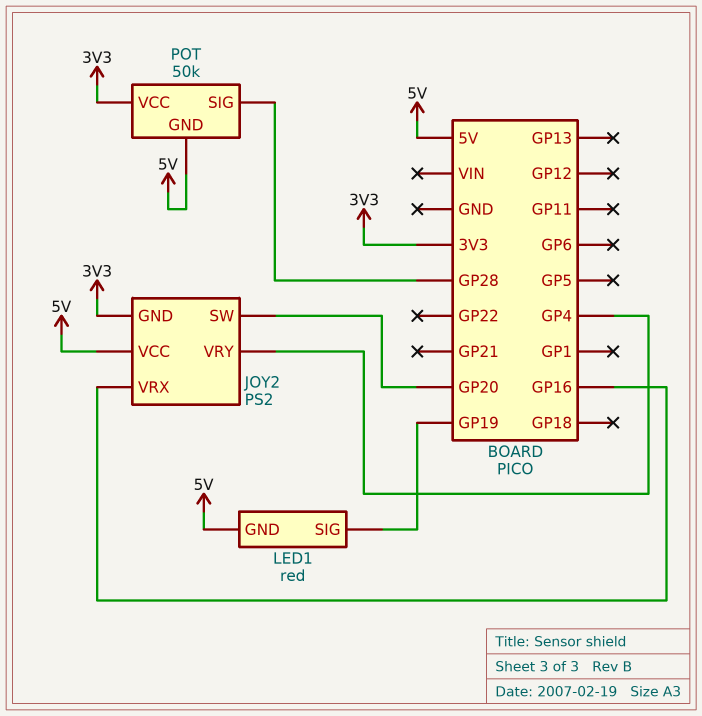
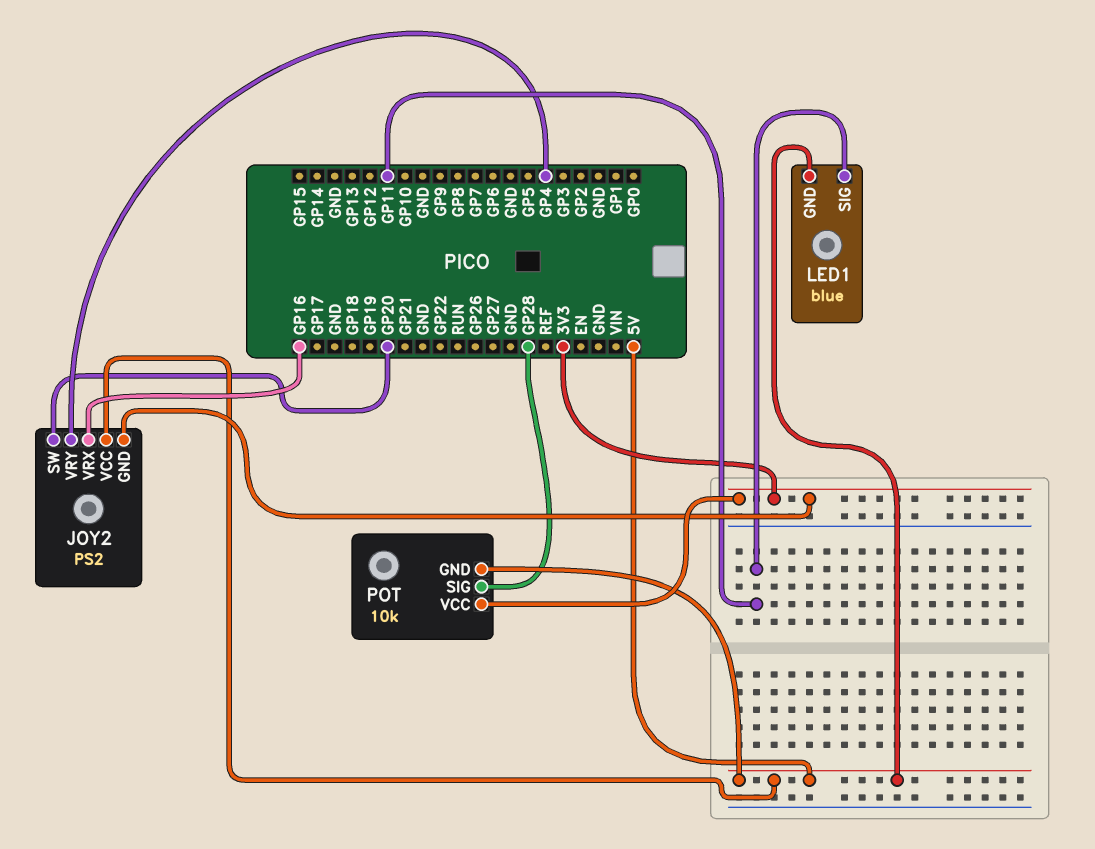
LED1: red -> blue
LED1 pin SIG: GP19 -> GP11
POT: 50k -> 10k

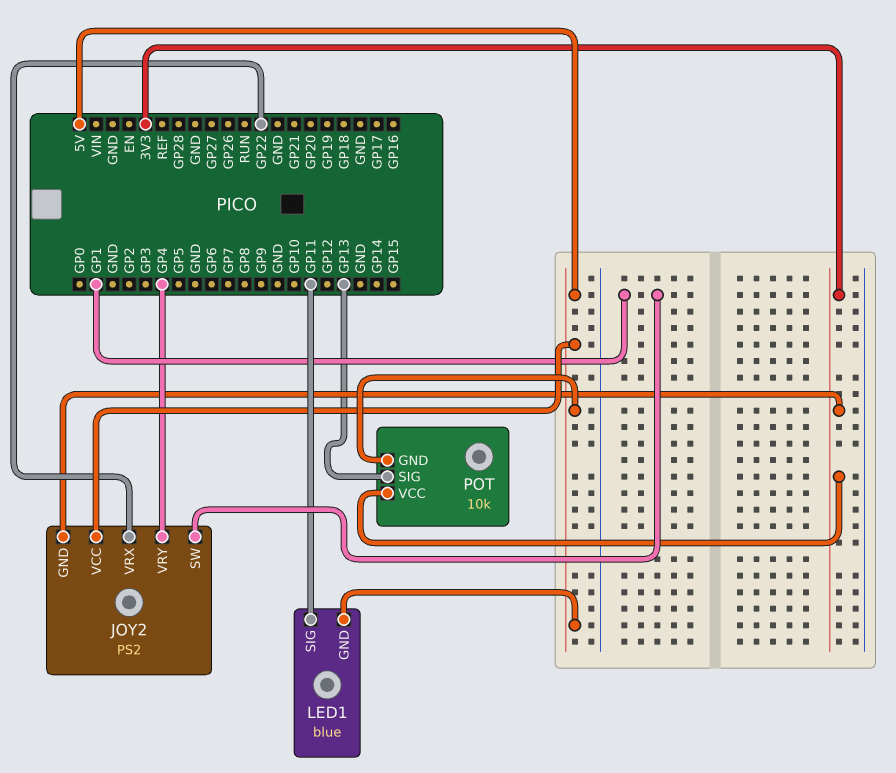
JOY2 pin SW: GP20 -> GP1
JOY2 pin VRX: GP16 -> GP22
POT pin SIG: GP28 -> GP13

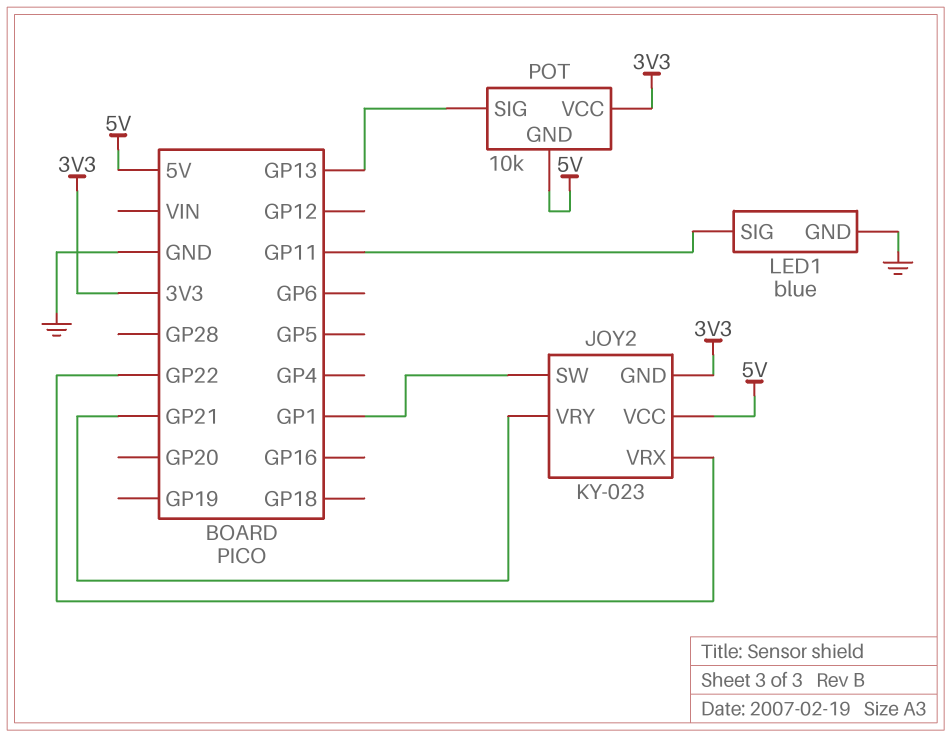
JOY2: PS2 -> KY-023
JOY2 pin VRY: GP4 -> GP21
LED1 pin GND: 5V -> GND

